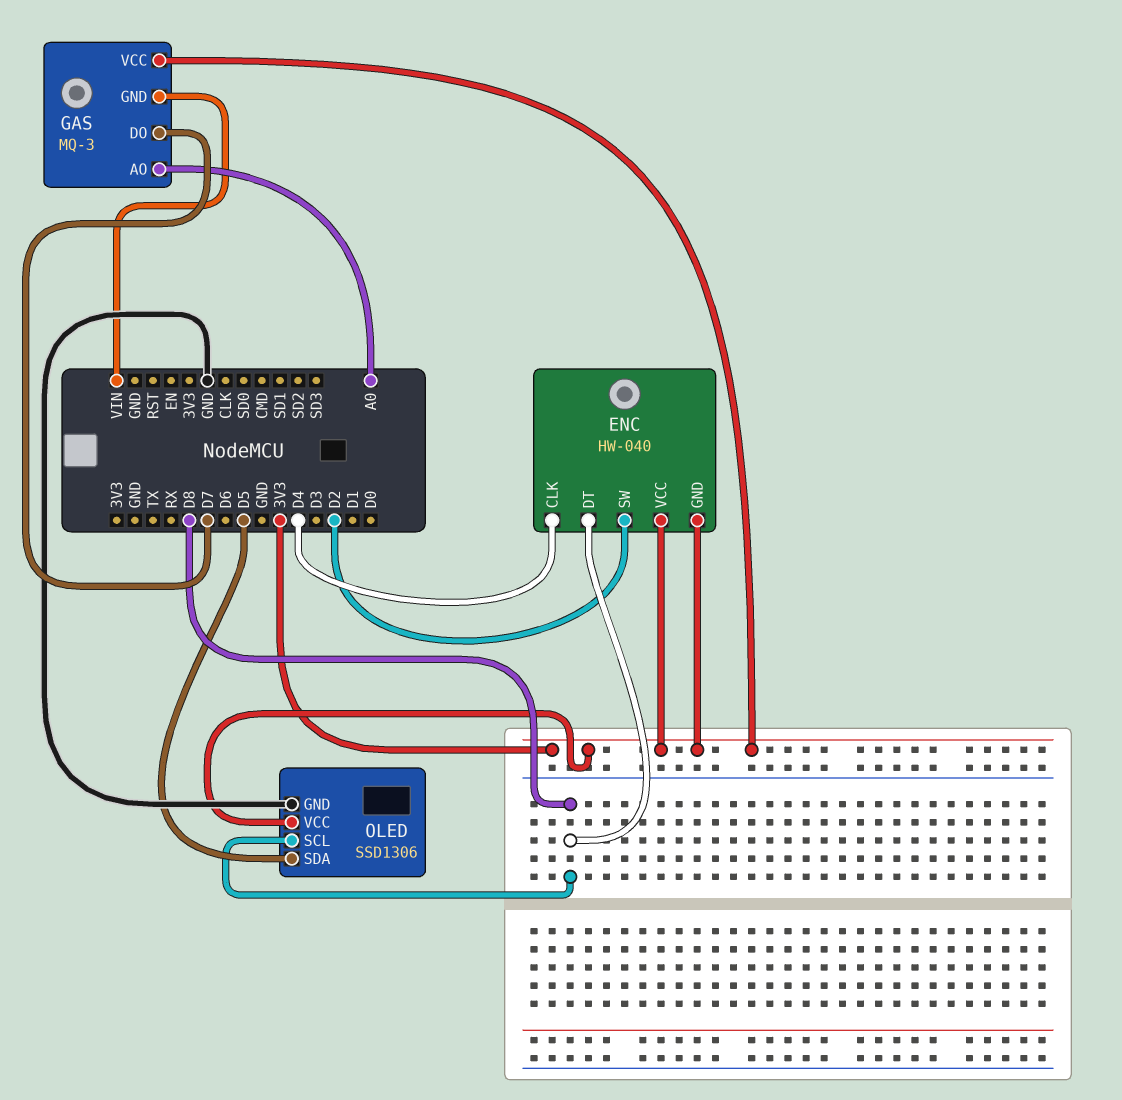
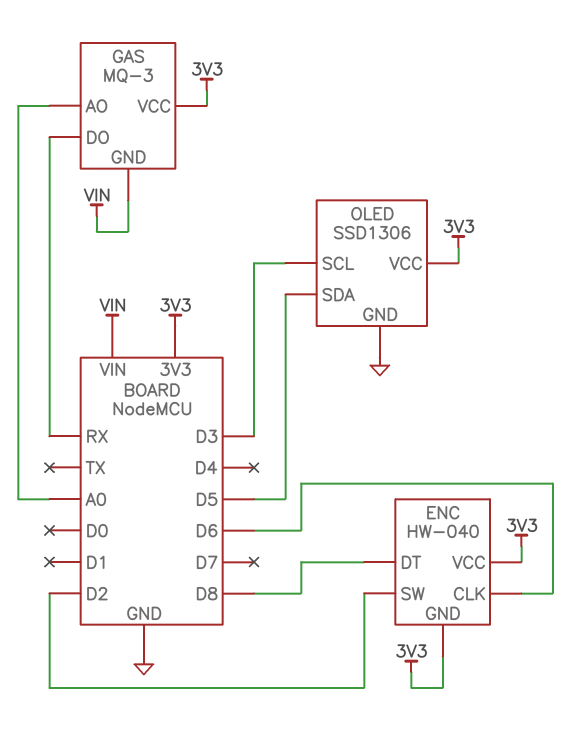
ENC pin CLK: D4 -> D6
GAS pin DO: D7 -> RX
OLED pin SCL: D8 -> D3

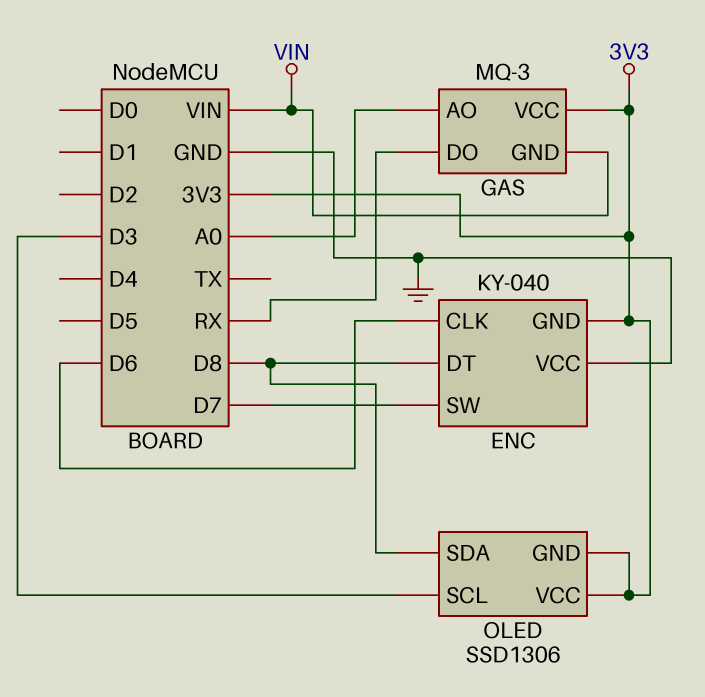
ENC: HW-040 -> KY-040
ENC pin SW: D2 -> D7
ENC pin VCC: 3V3 -> GND
OLED pin GND: GND -> 3V3
OLED pin SDA: D5 -> D8

